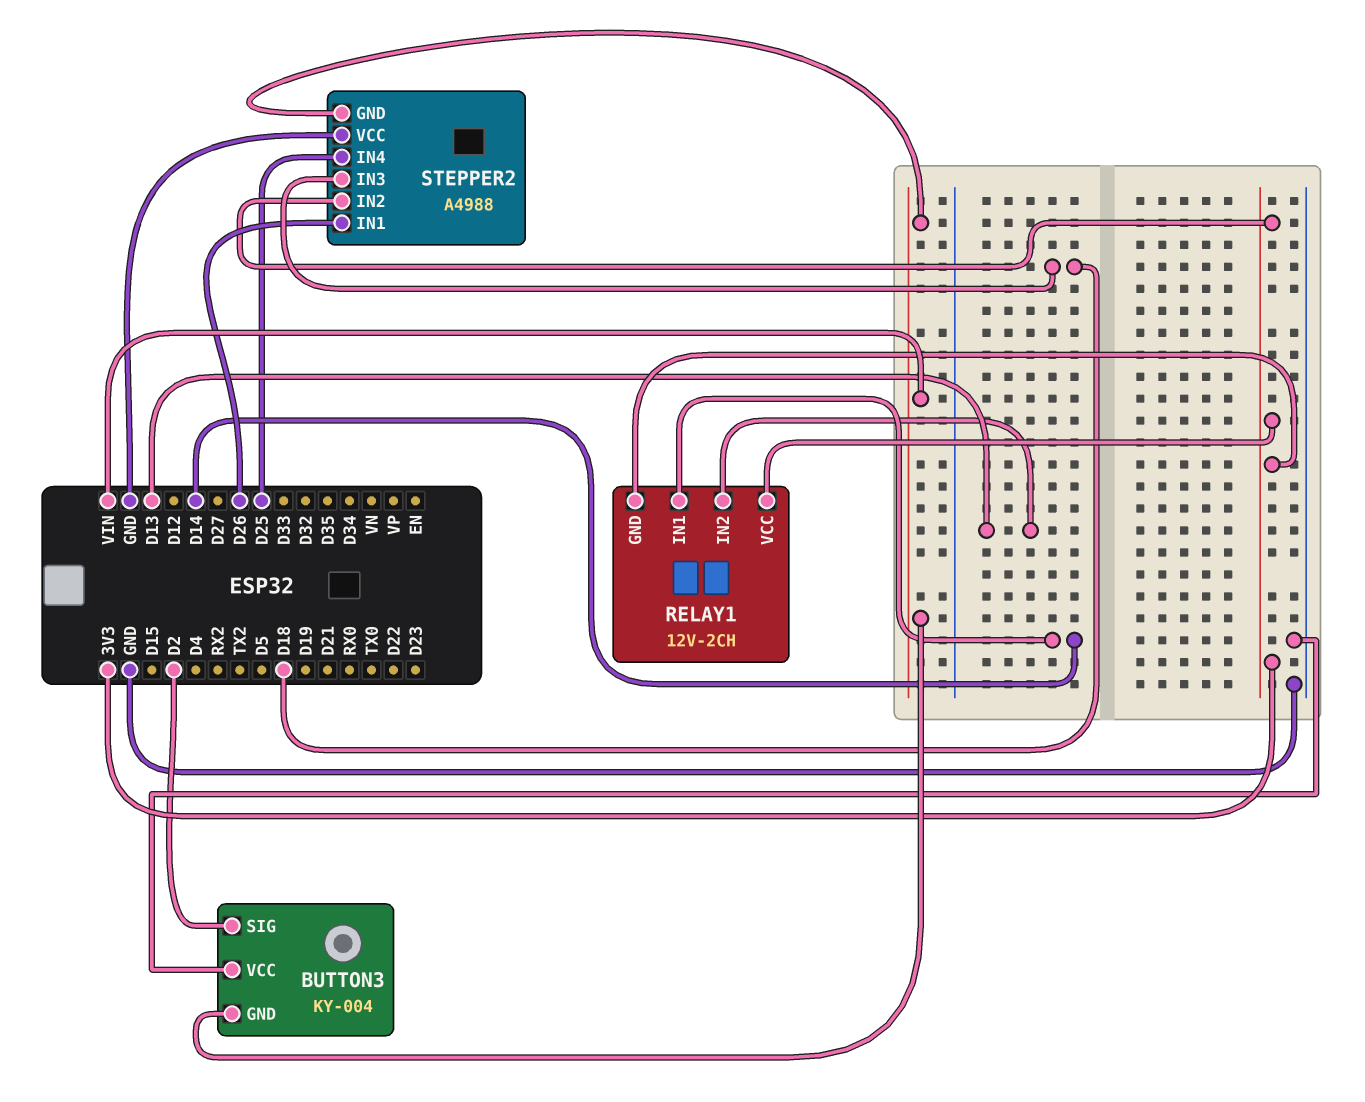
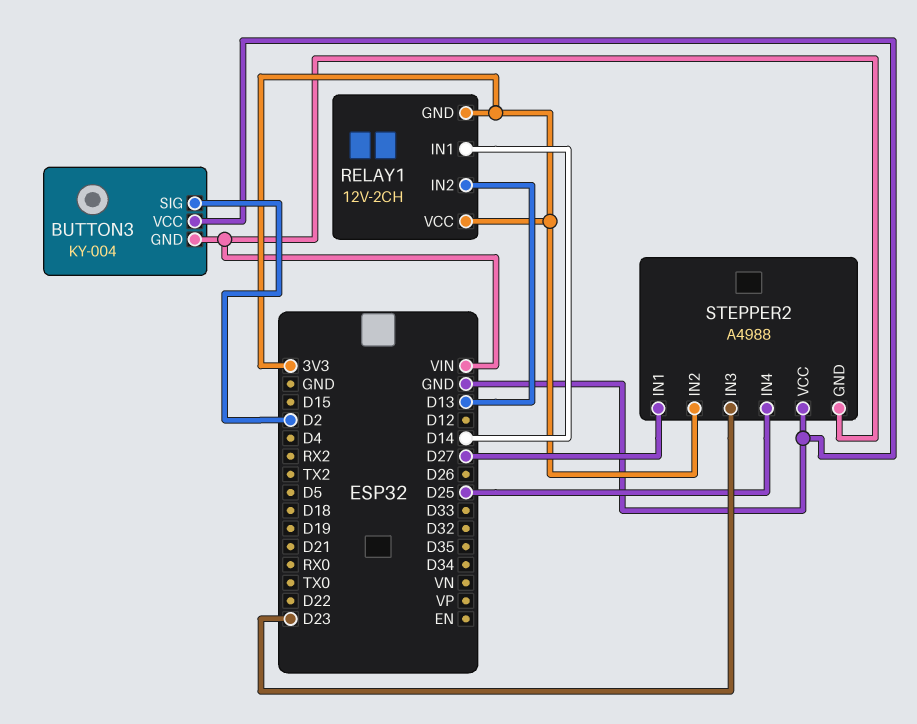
STEPPER2 pin IN1: D26 -> D27
STEPPER2 pin IN3: D18 -> D23

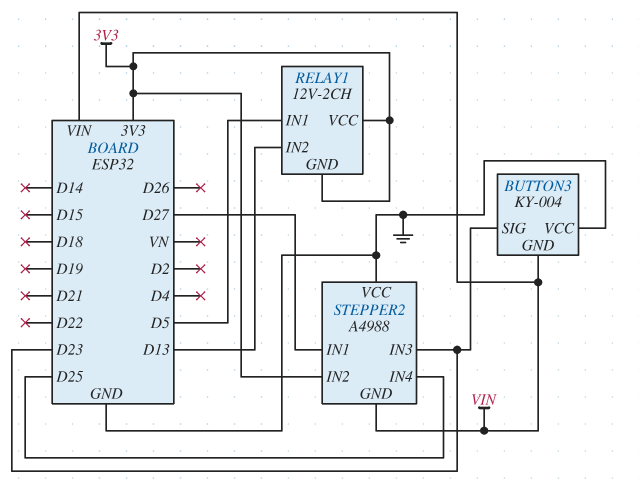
BUTTON3 pin SIG: D2 -> D23
RELAY1 pin IN1: D14 -> D5

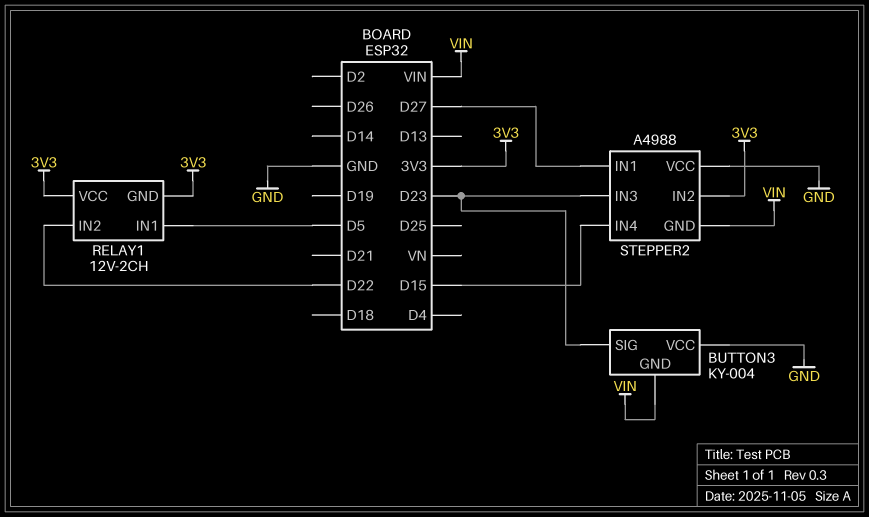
RELAY1 pin IN2: D13 -> D22
STEPPER2 pin IN4: D25 -> D15

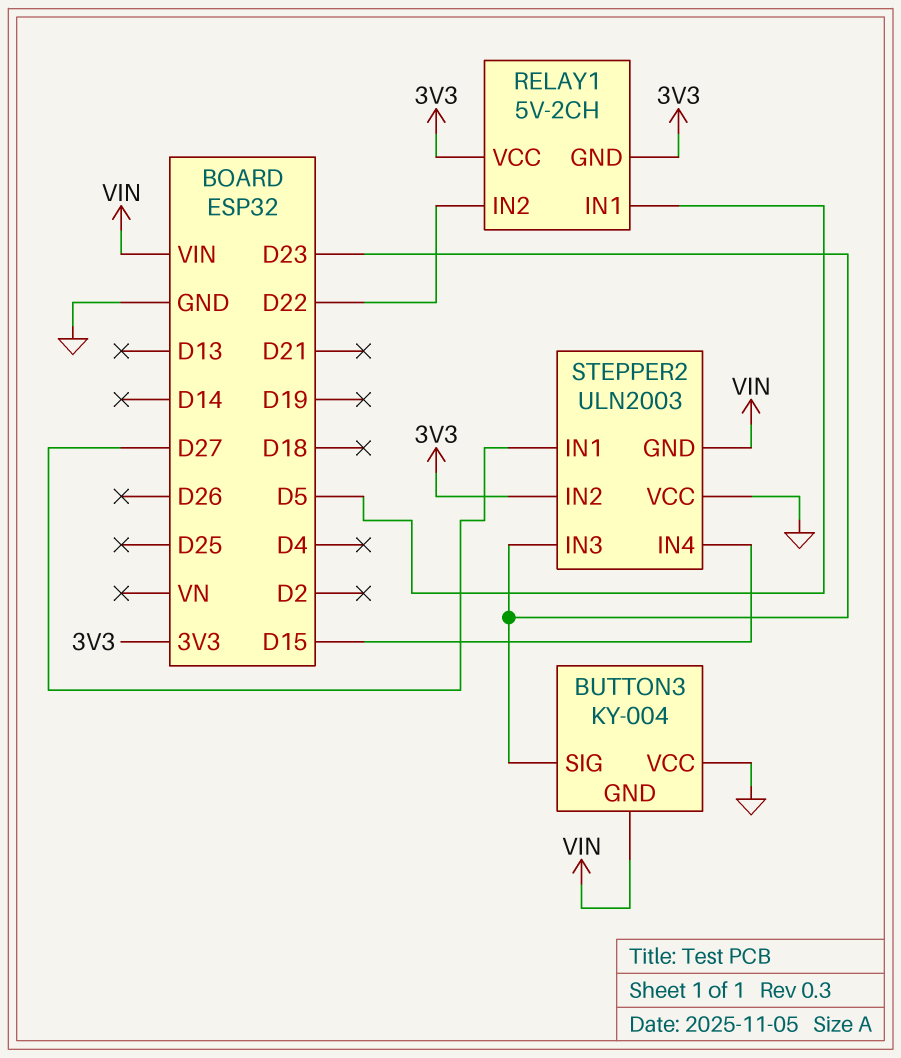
RELAY1: 12V-2CH -> 5V-2CH
STEPPER2: A4988 -> ULN2003

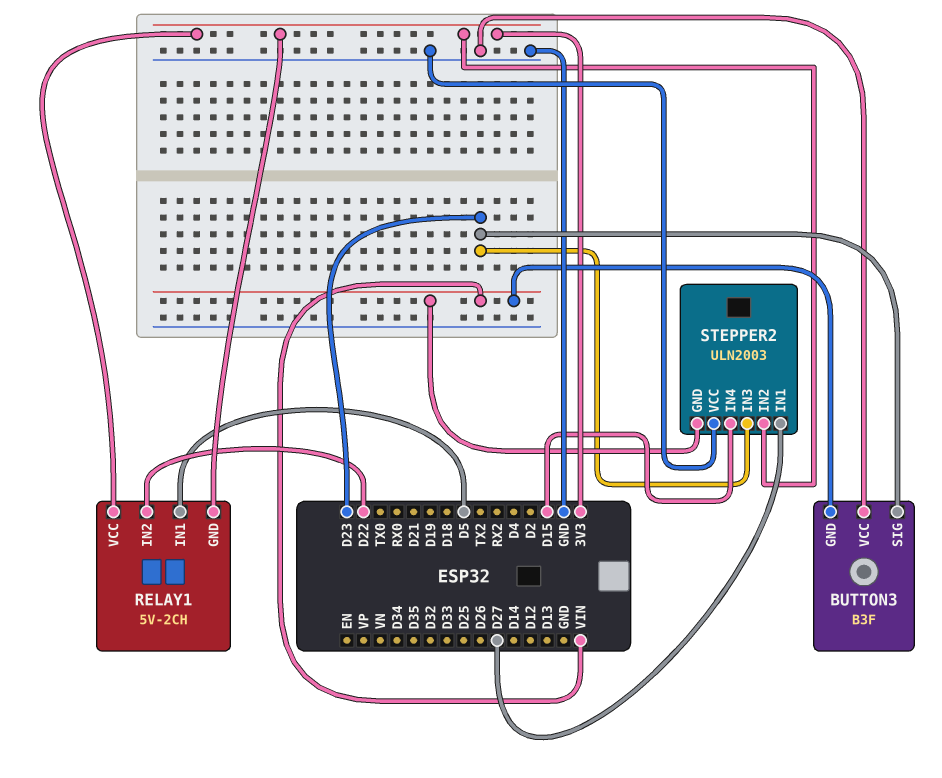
BUTTON3: KY-004 -> B3F

